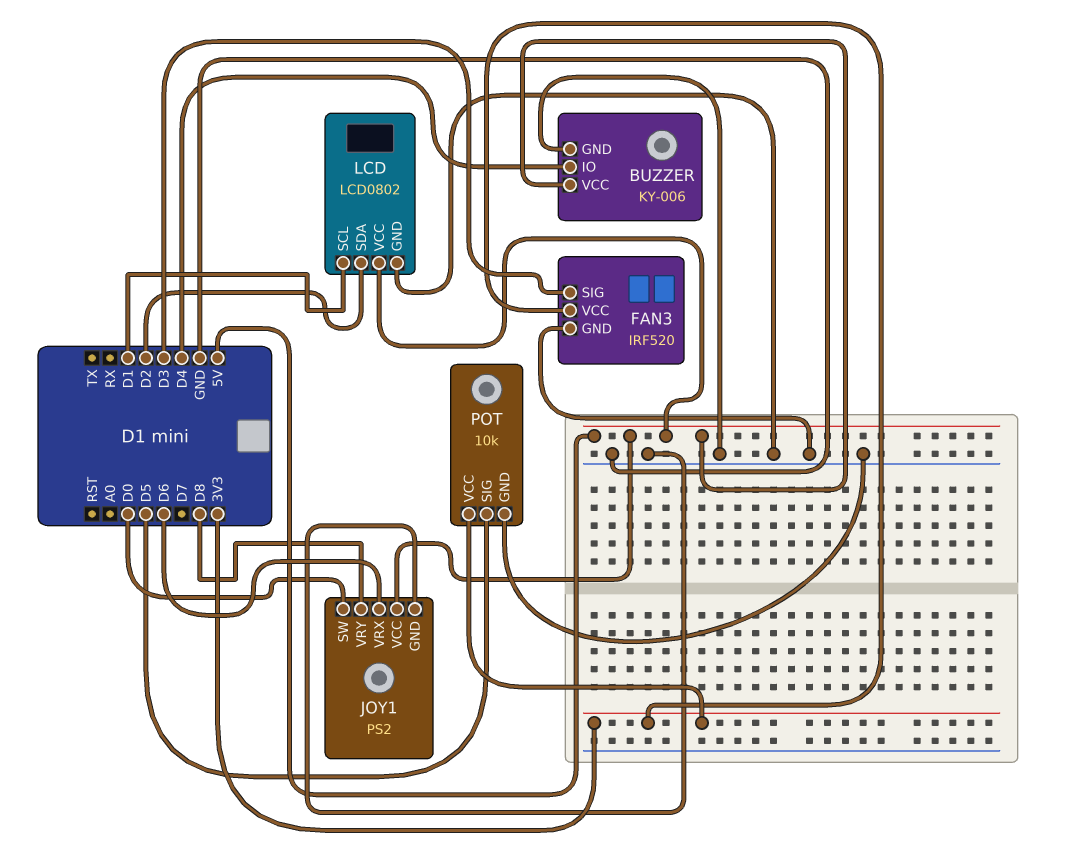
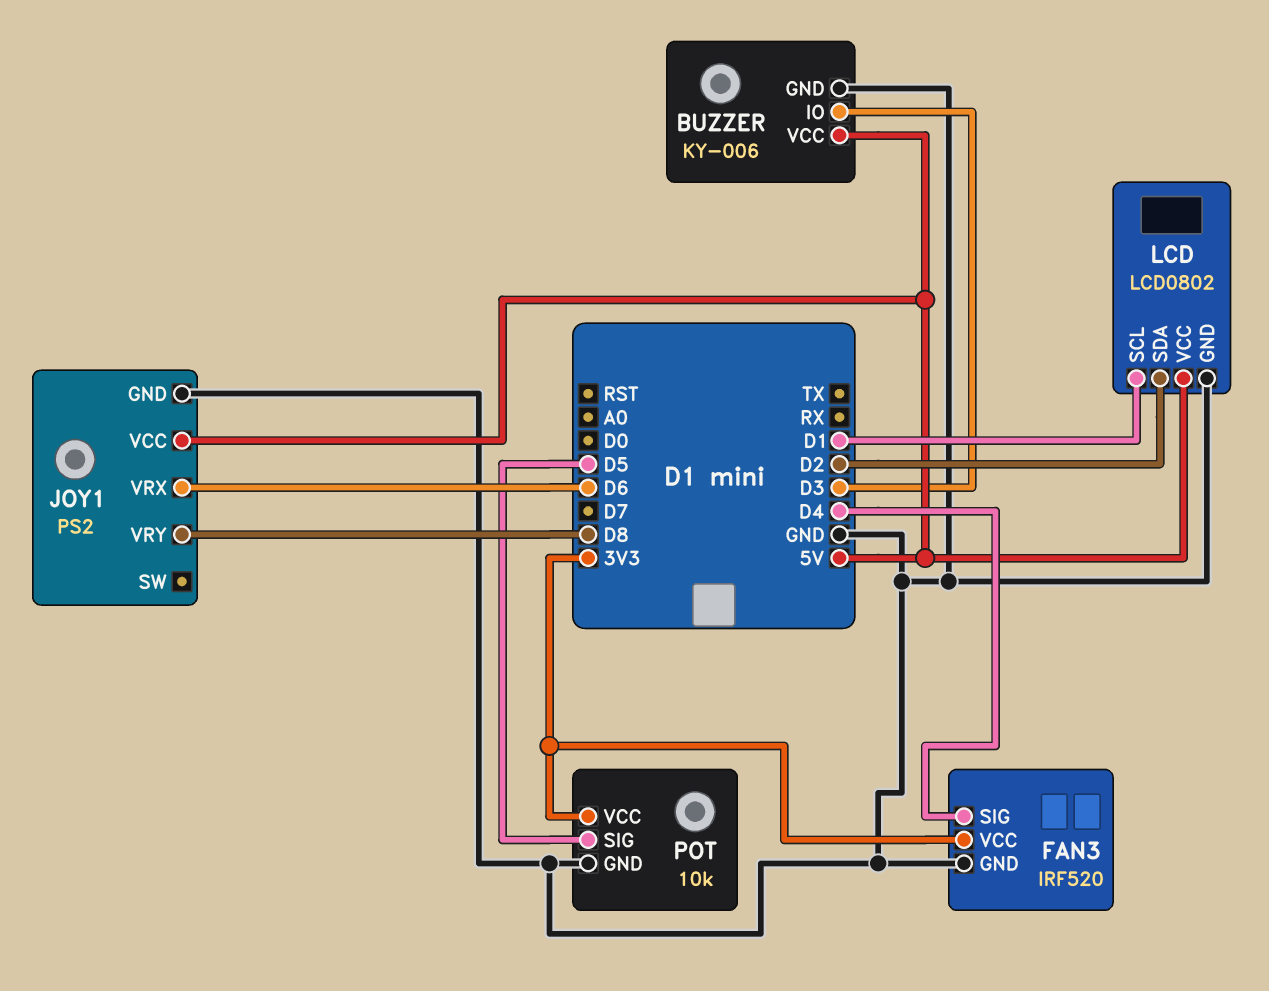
BUZZER pin IO: D4 -> D3
FAN3 pin SIG: D3 -> D4
JOY1 pin SW: D0 -> none

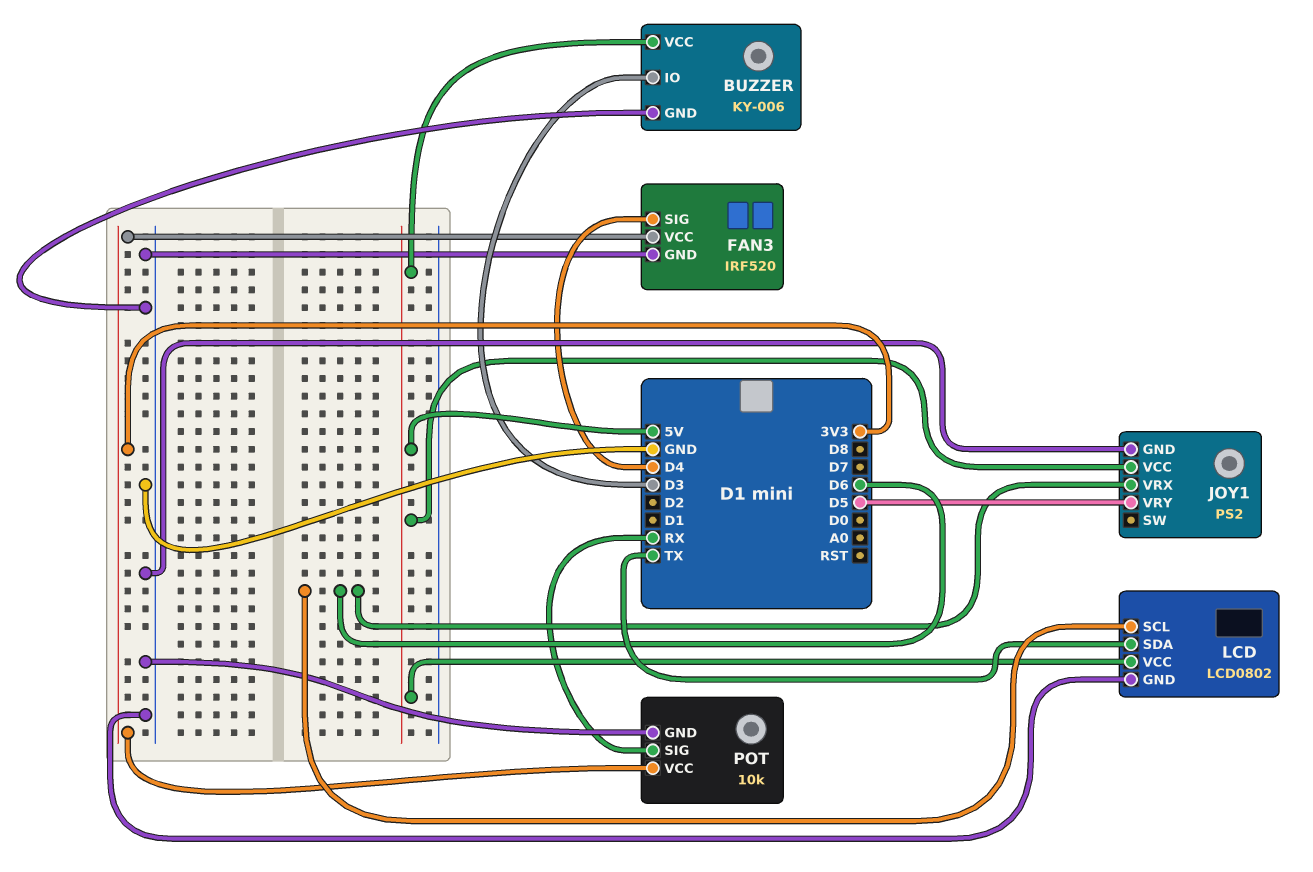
JOY1 pin VRY: D8 -> D5
LCD pin SCL: D1 -> D6
LCD pin SDA: D2 -> TX
POT pin SIG: D5 -> RX

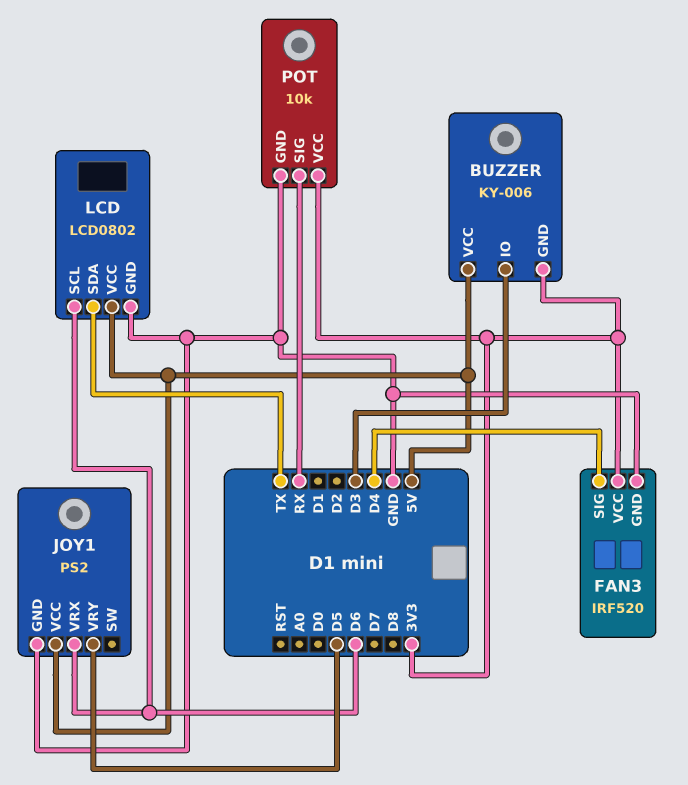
BUZZER pin GND: GND -> 3V3

